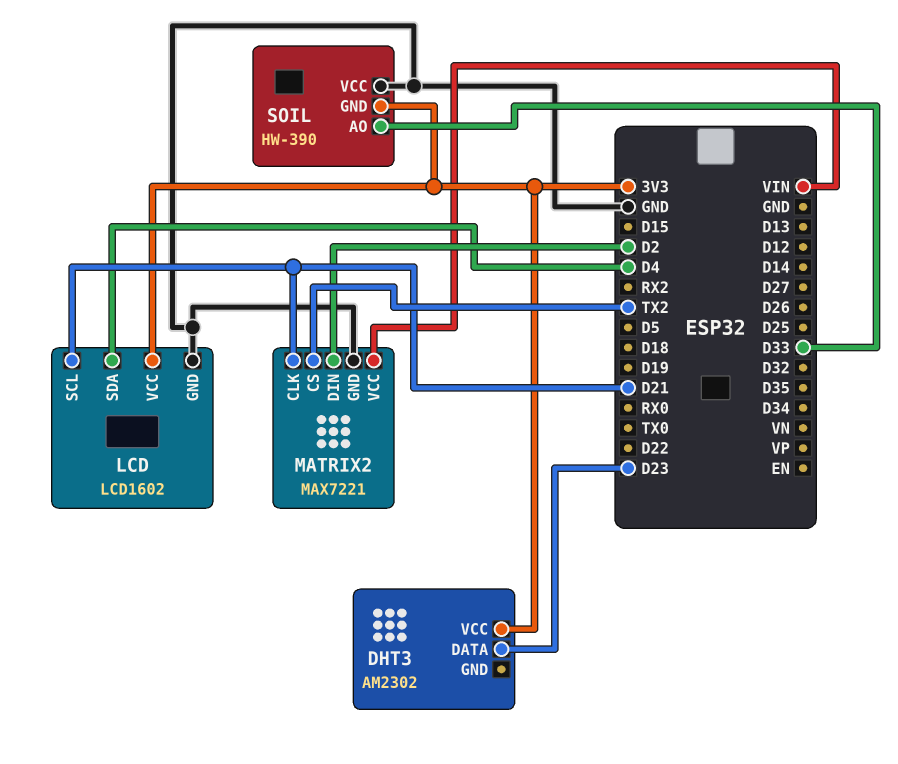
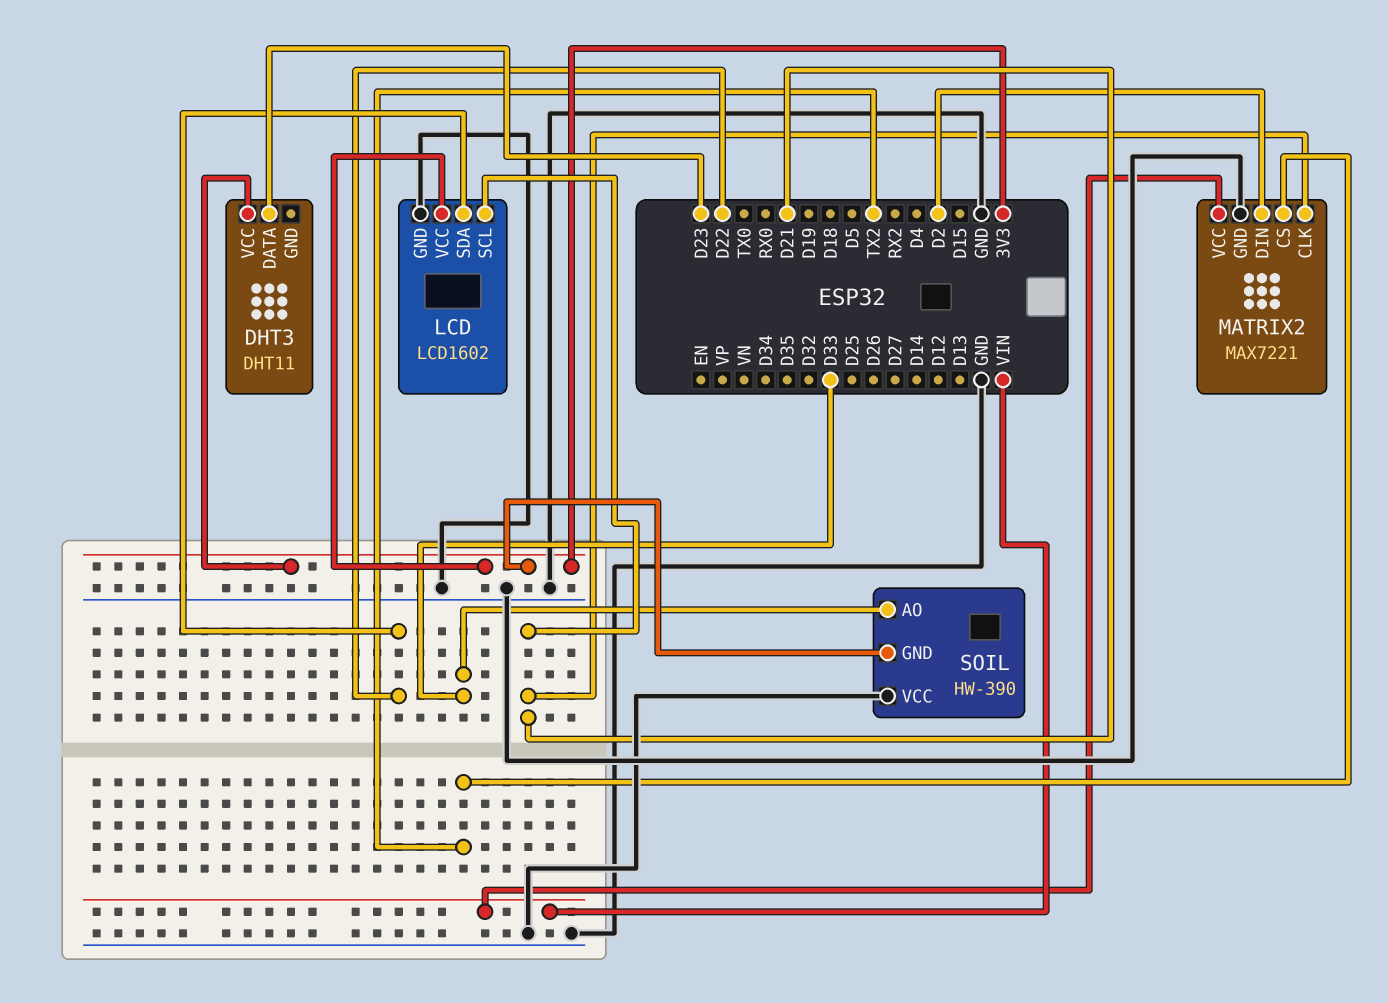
DHT3: AM2302 -> DHT11
LCD pin SDA: D4 -> D22

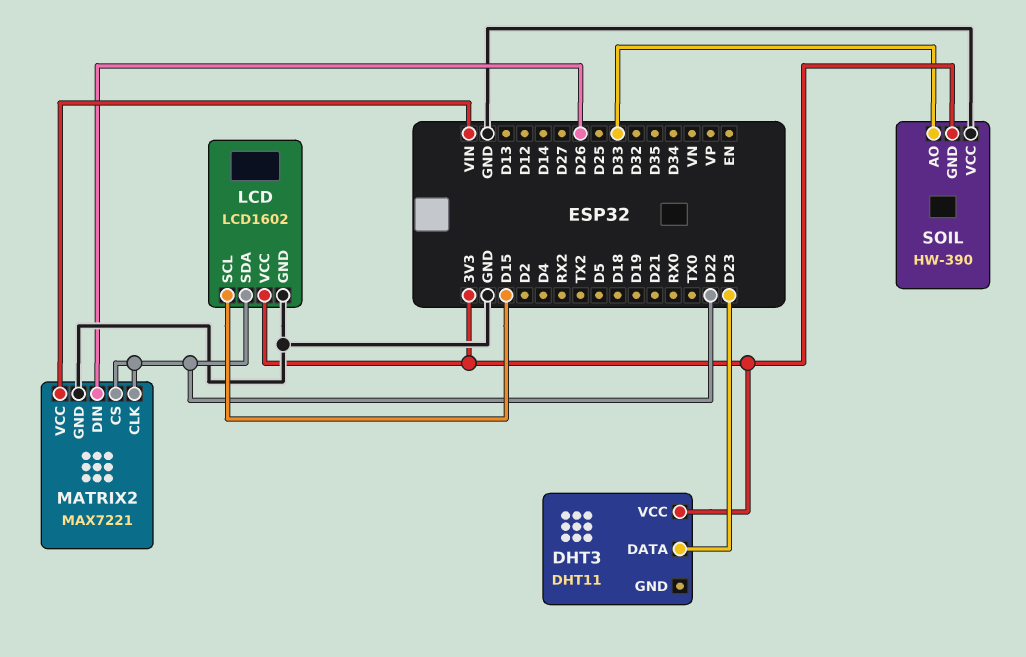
LCD pin SCL: D21 -> D15
MATRIX2 pin CLK: D21 -> D22
MATRIX2 pin CS: TX2 -> D22
MATRIX2 pin DIN: D2 -> D26

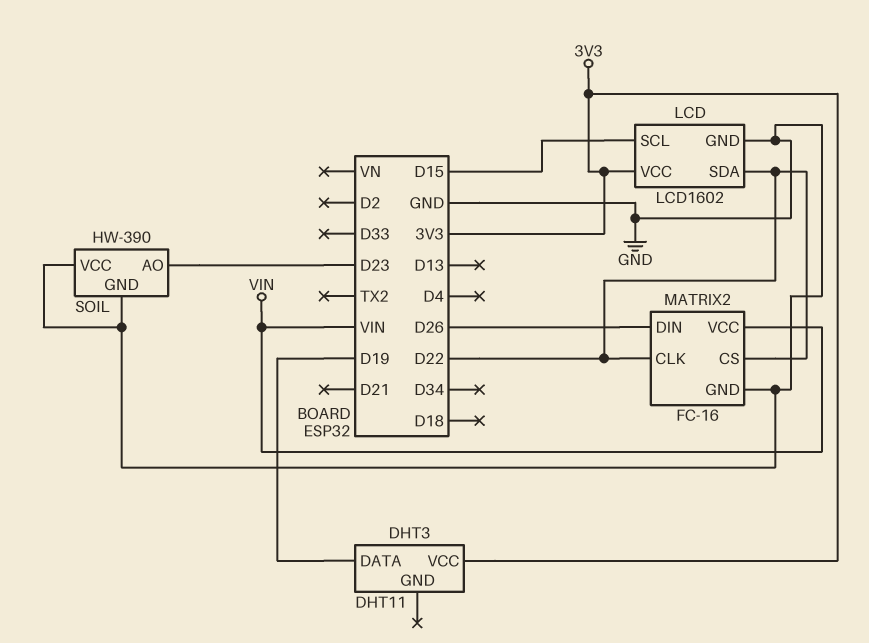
DHT3 pin DATA: D23 -> D19
MATRIX2: MAX7221 -> FC-16
SOIL pin AO: D33 -> D23
SOIL pin GND: 3V3 -> GND

